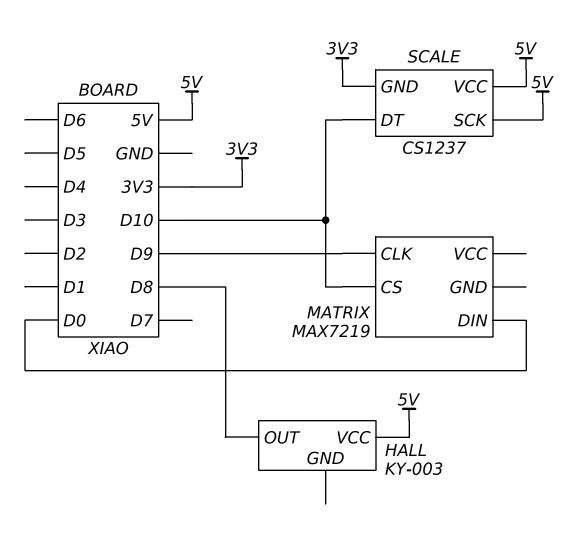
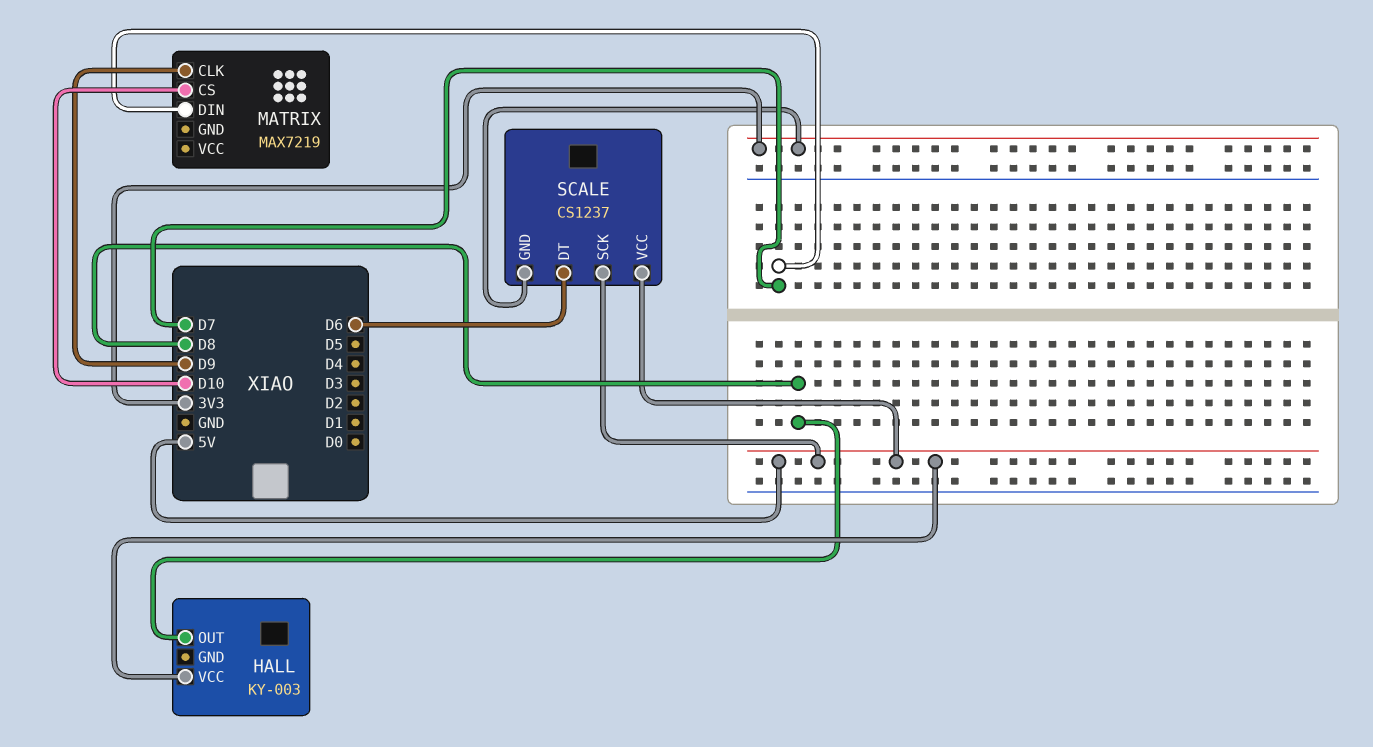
MATRIX pin DIN: D0 -> D7
SCALE pin DT: D10 -> D6

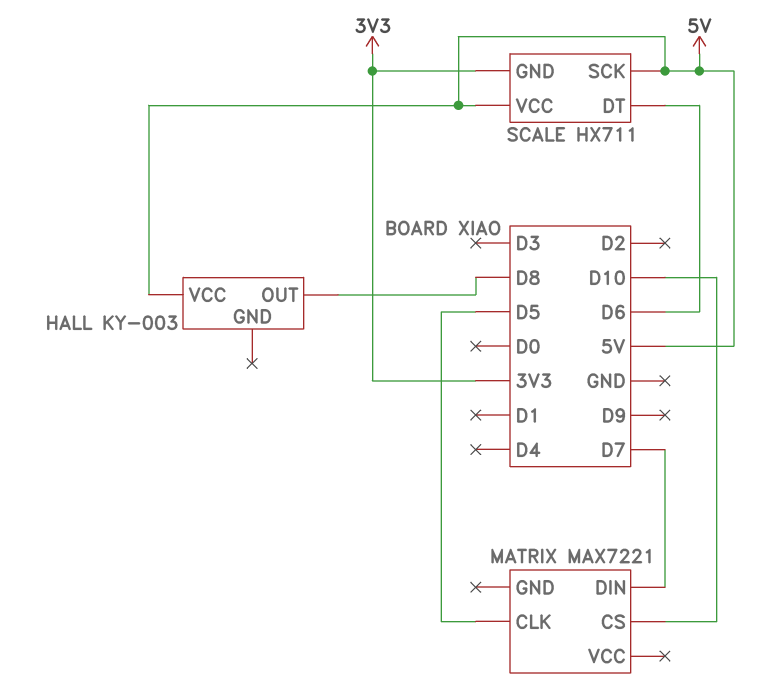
MATRIX: MAX7219 -> MAX7221
MATRIX pin CLK: D9 -> D5
SCALE: CS1237 -> HX711

